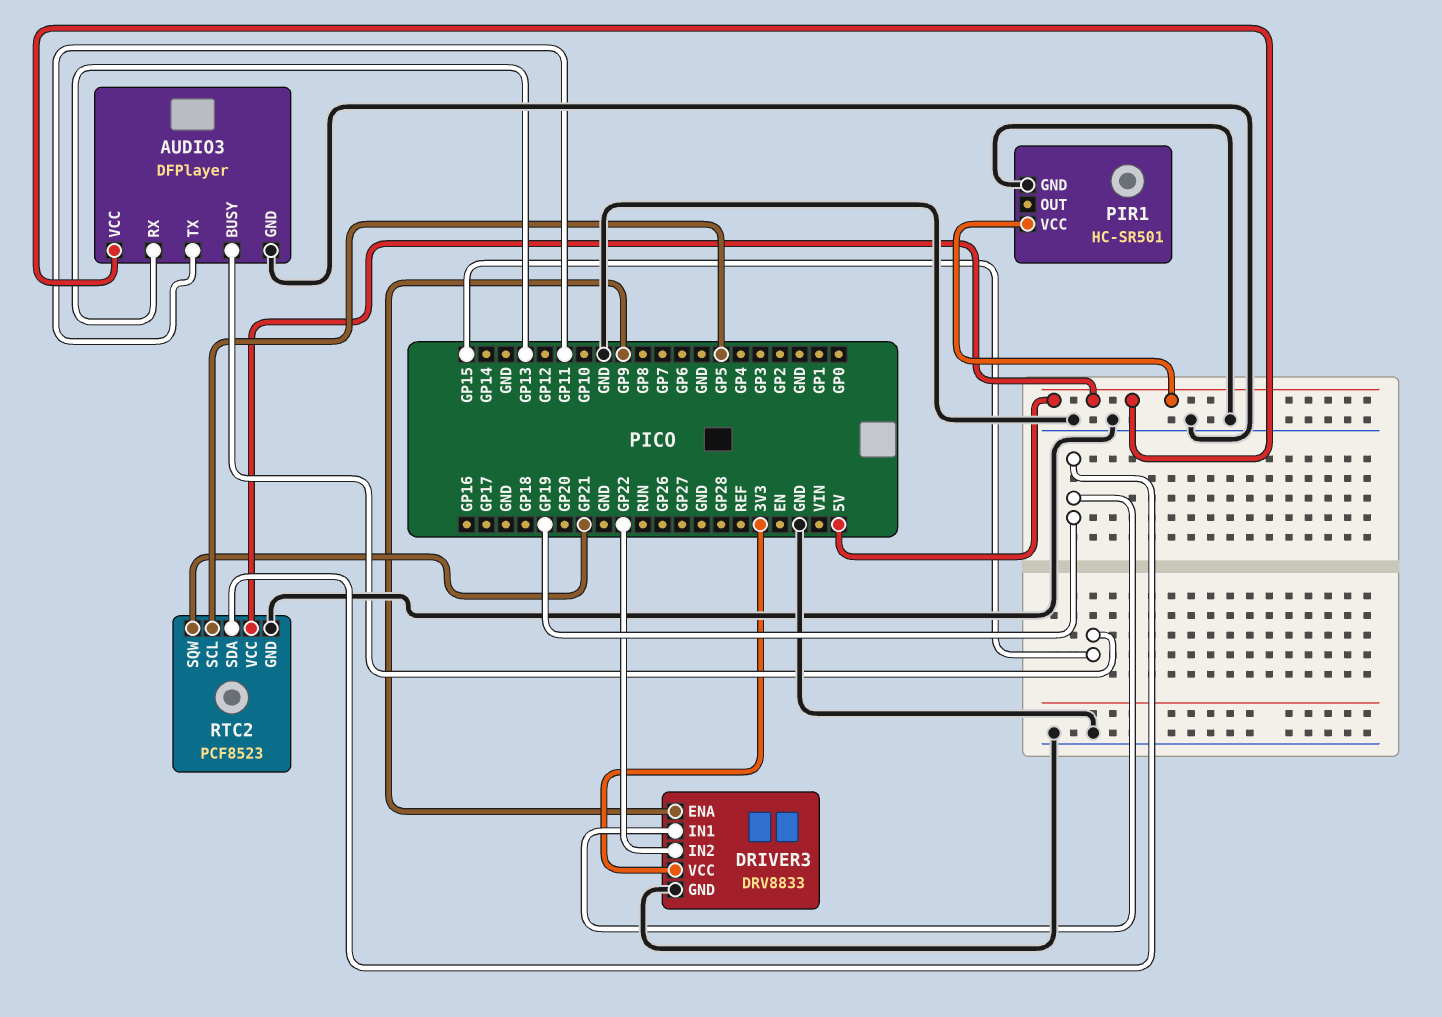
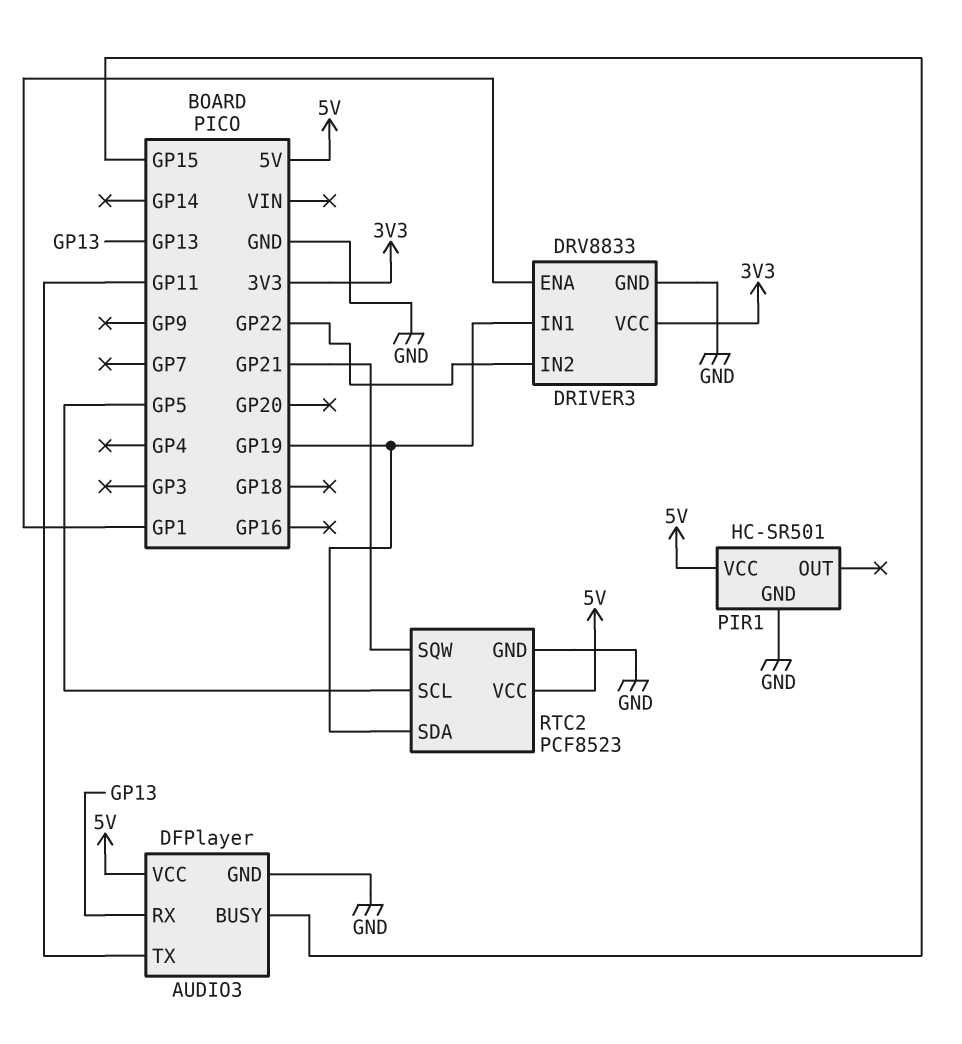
DRIVER3 pin ENA: GP9 -> GP1

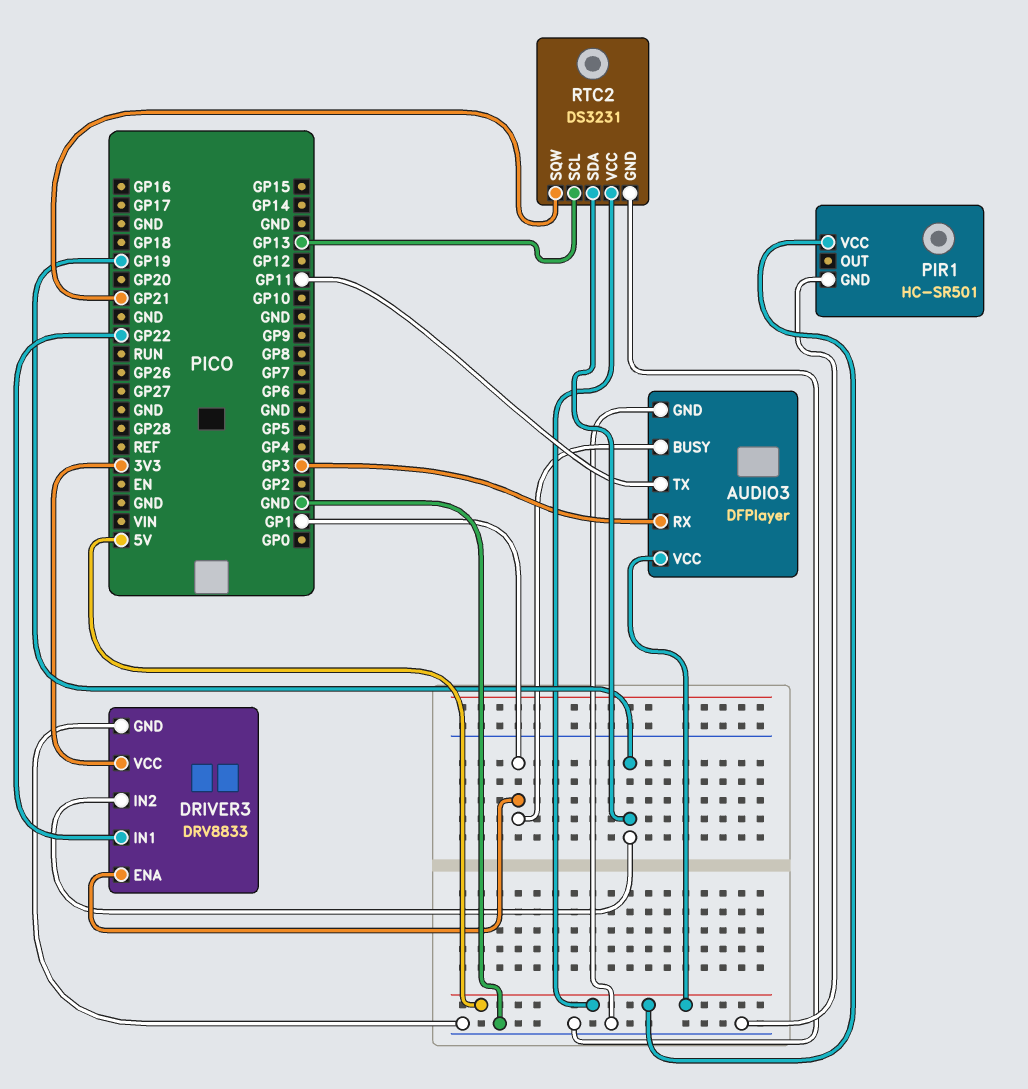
AUDIO3 pin BUSY: GP15 -> GP1
AUDIO3 pin RX: GP13 -> GP3
DRIVER3 pin IN1: GP19 -> GP22
DRIVER3 pin IN2: GP22 -> GP19
RTC2: PCF8523 -> DS3231
RTC2 pin SCL: GP5 -> GP13

